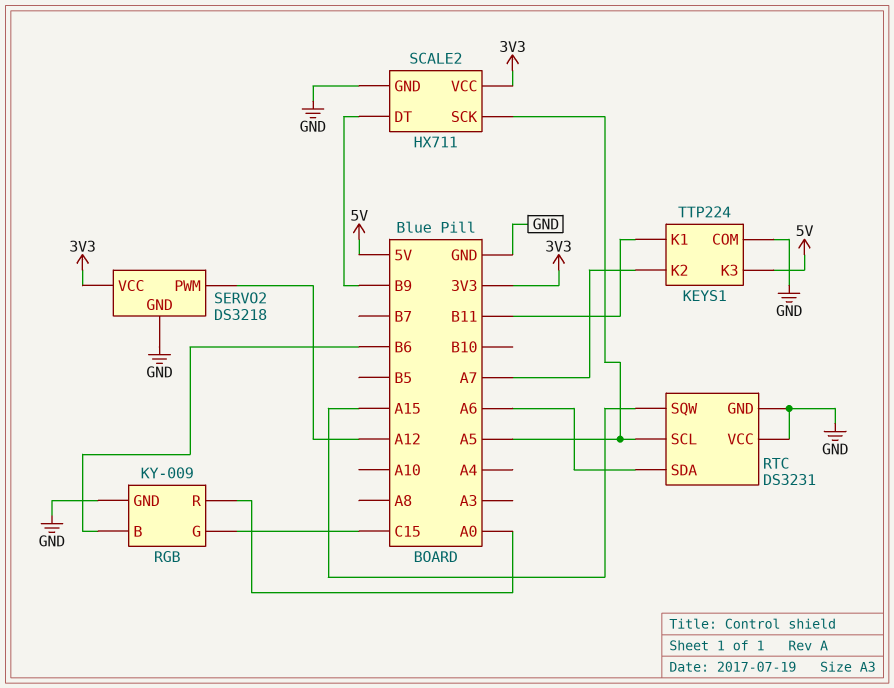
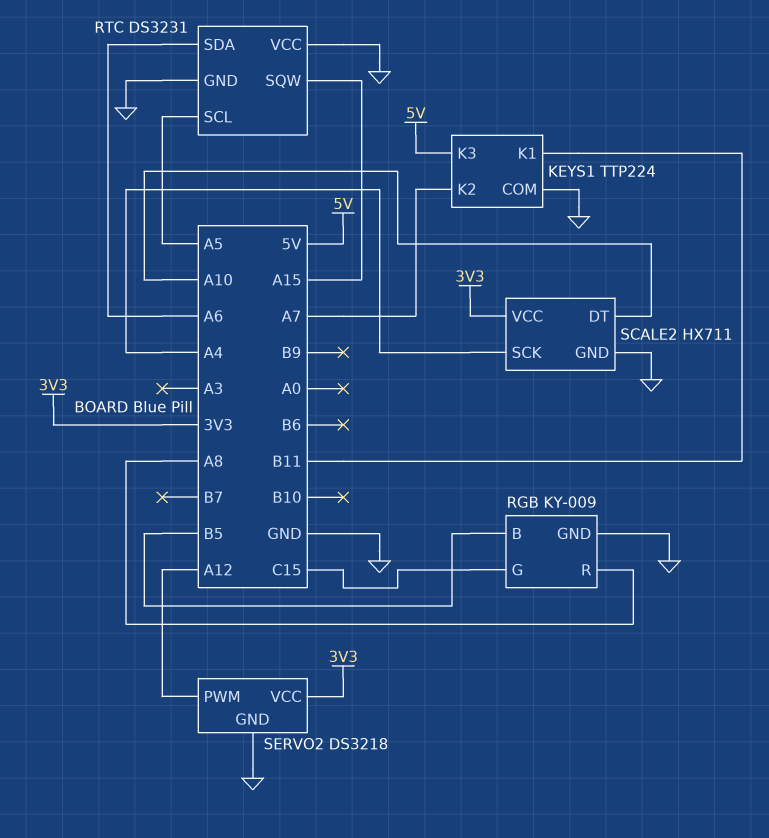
RGB pin B: B6 -> B5
RGB pin R: A0 -> A8
SCALE2 pin DT: B9 -> A10
SCALE2 pin SCK: A5 -> A4

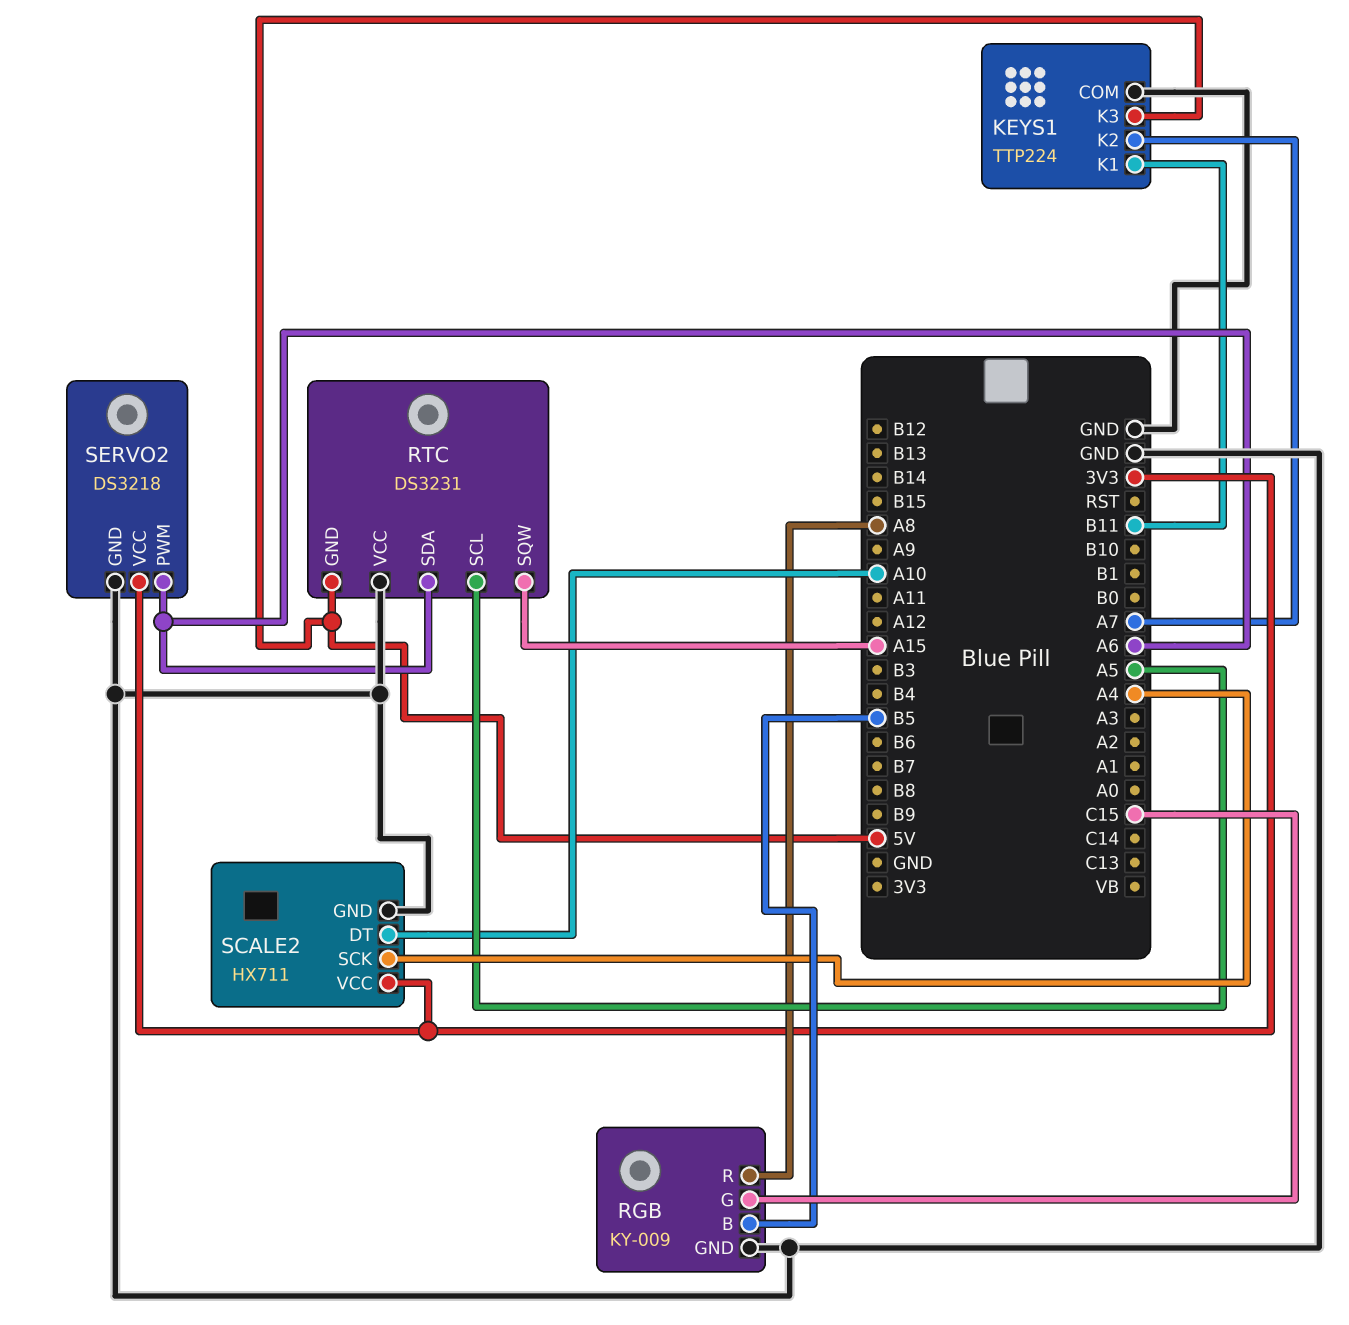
RTC pin GND: GND -> 5V
SERVO2 pin PWM: A12 -> A6

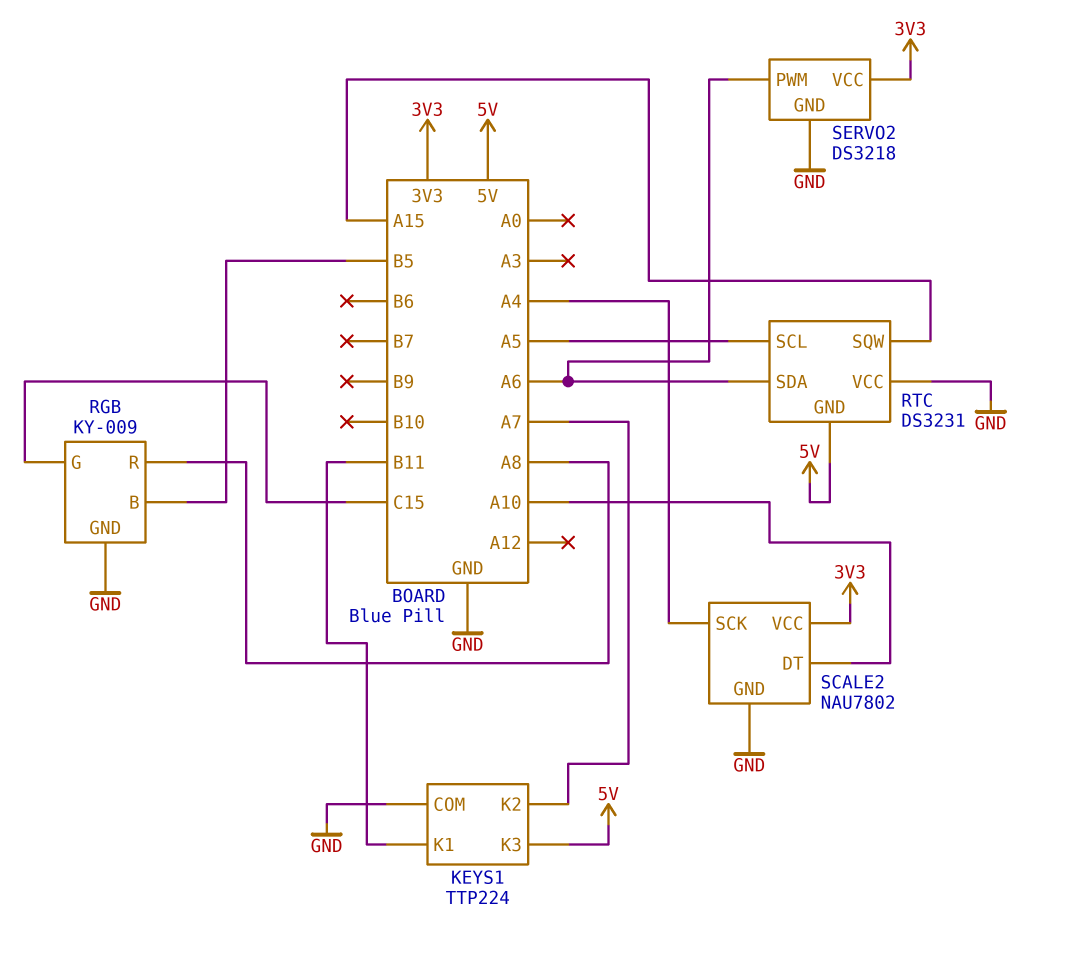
SCALE2: HX711 -> NAU7802

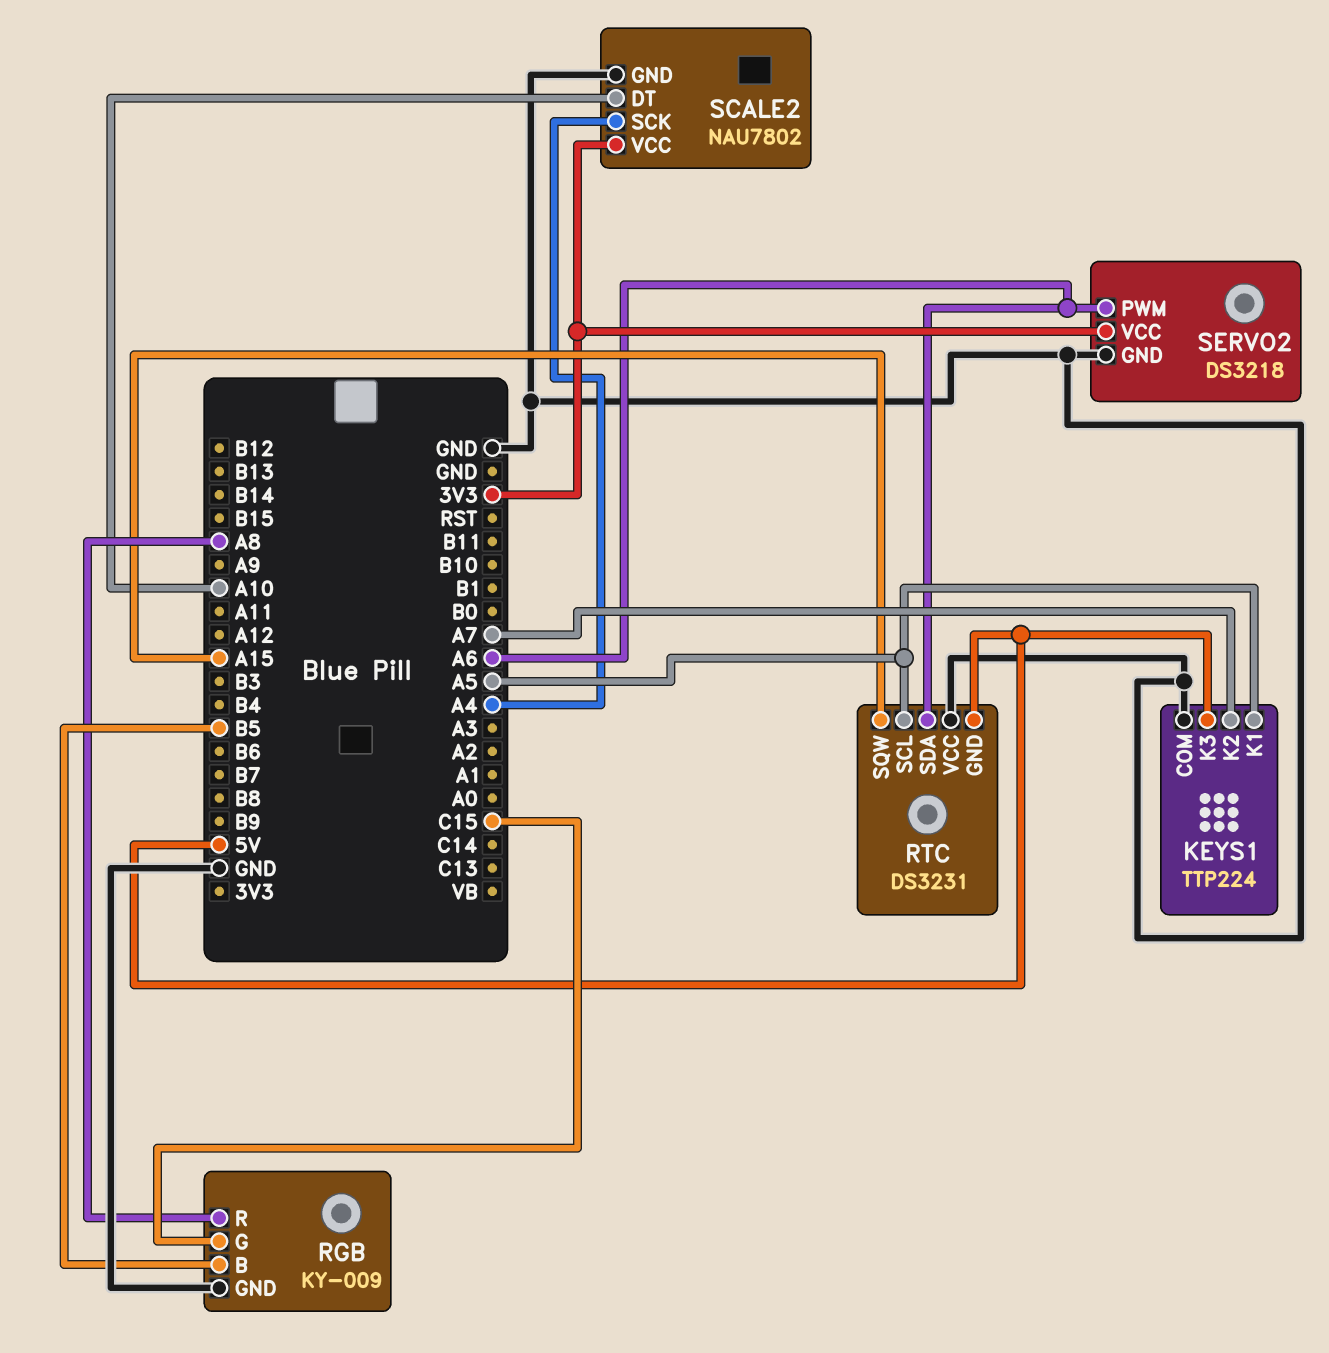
KEYS1 pin K1: B11 -> A5

